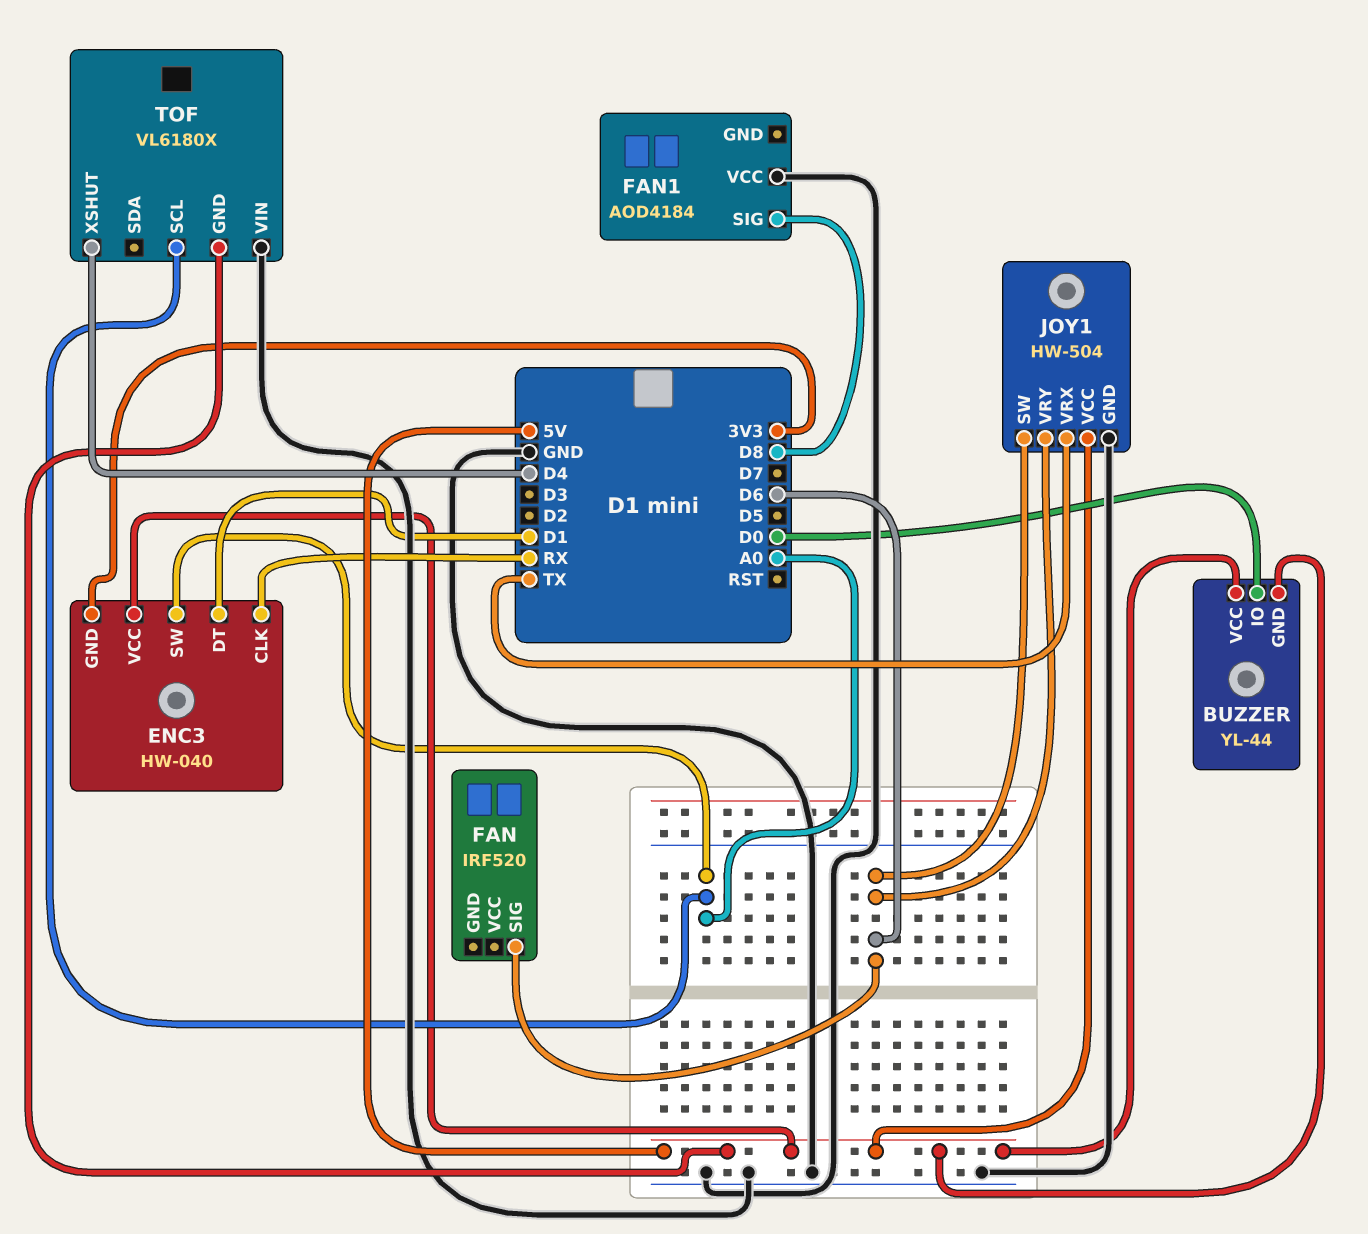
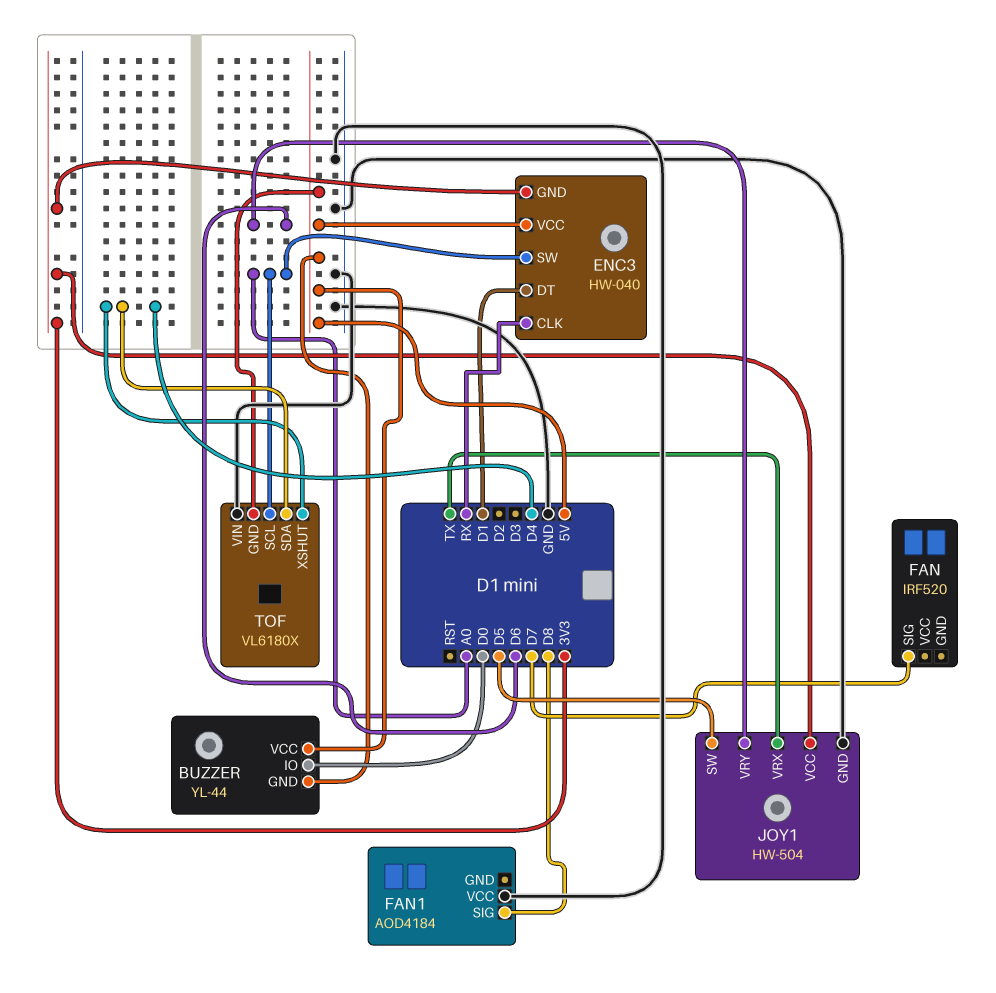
FAN pin SIG: D6 -> D7
JOY1 pin SW: D6 -> D5
JOY1 pin VCC: 5V -> 3V3
TOF pin SDA: none -> D4

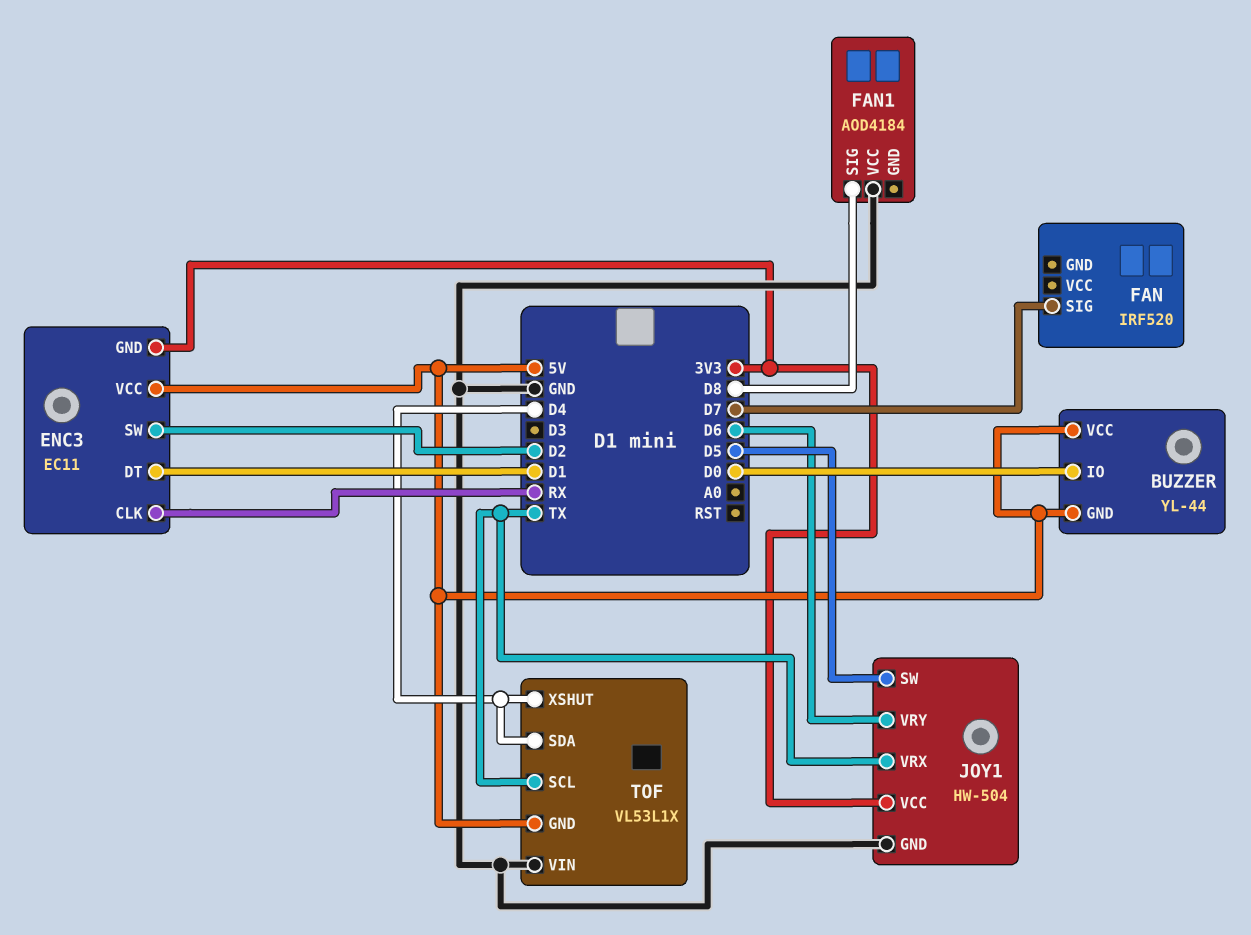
ENC3: HW-040 -> EC11
ENC3 pin SW: A0 -> D2
TOF: VL6180X -> VL53L1X
TOF pin SCL: A0 -> TX

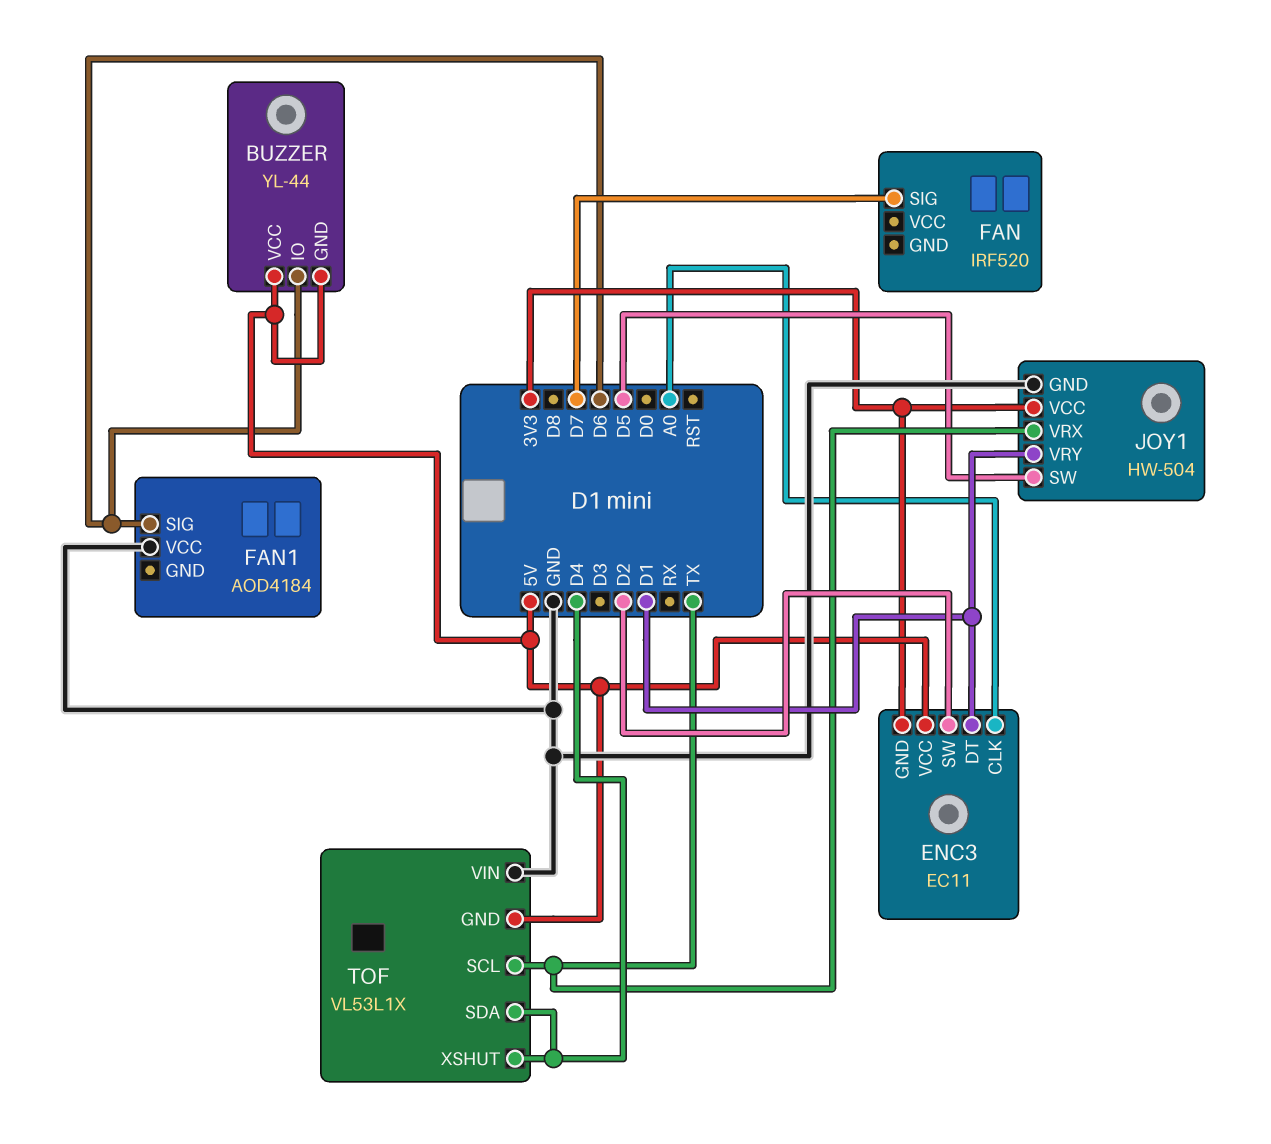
BUZZER pin IO: D0 -> D6
ENC3 pin CLK: RX -> A0
FAN1 pin SIG: D8 -> D6
JOY1 pin VRY: D6 -> D1

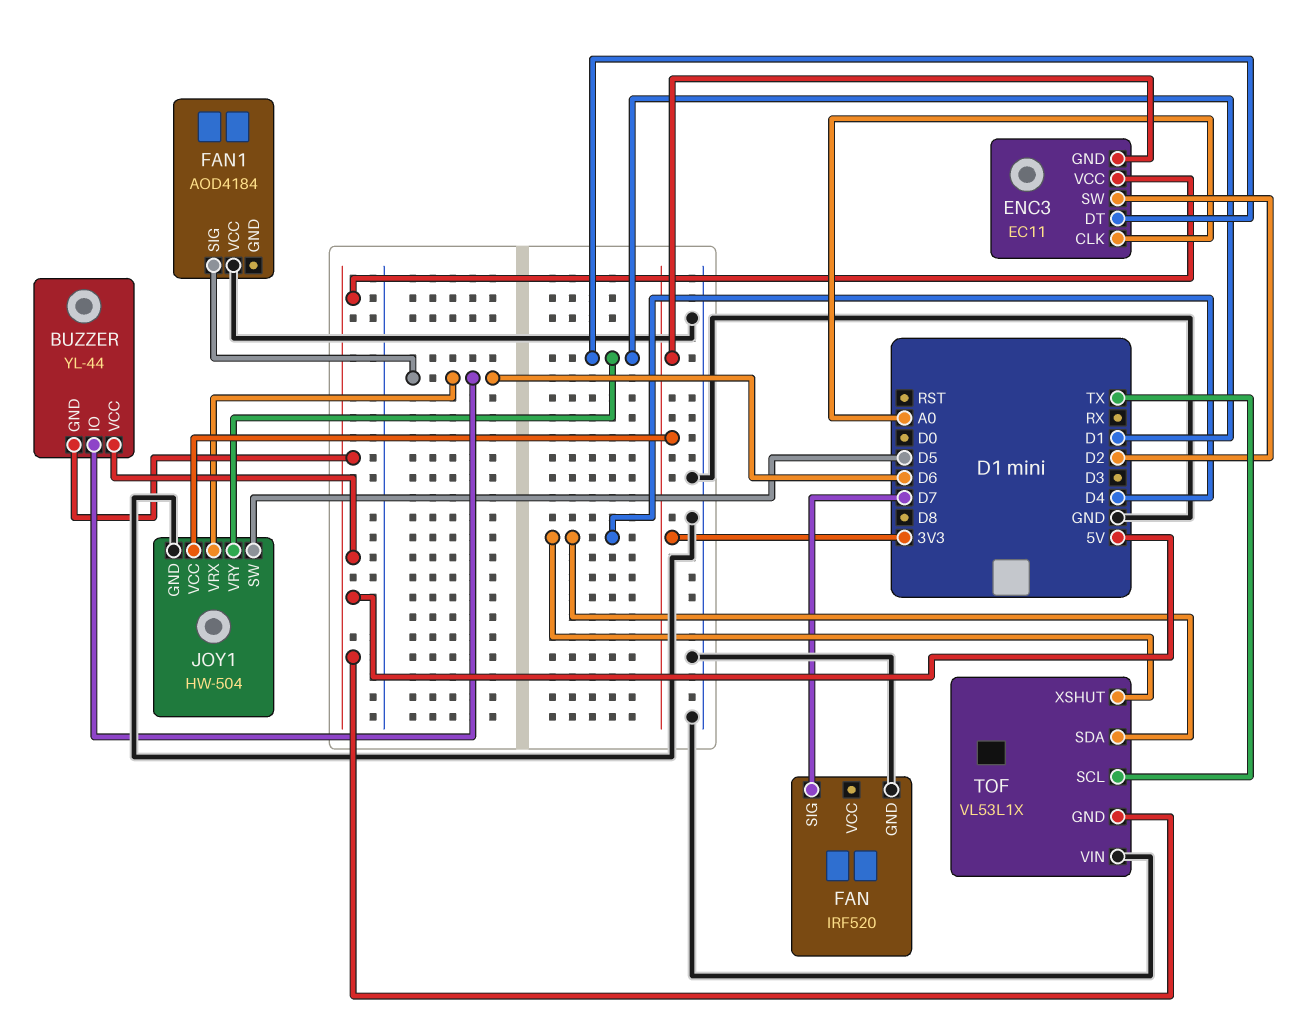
FAN pin GND: none -> GND
JOY1 pin VRX: TX -> D6

